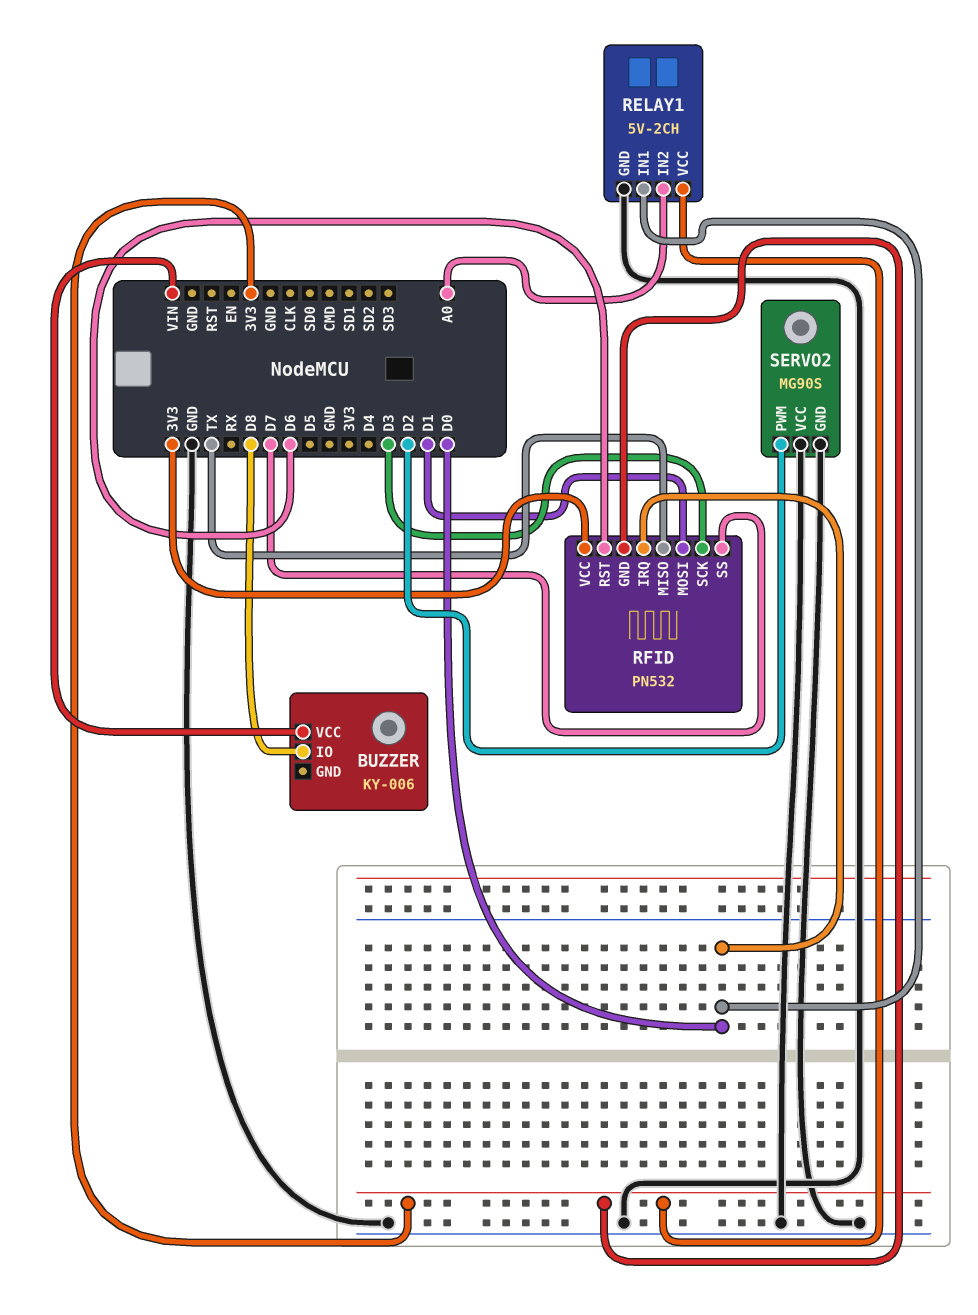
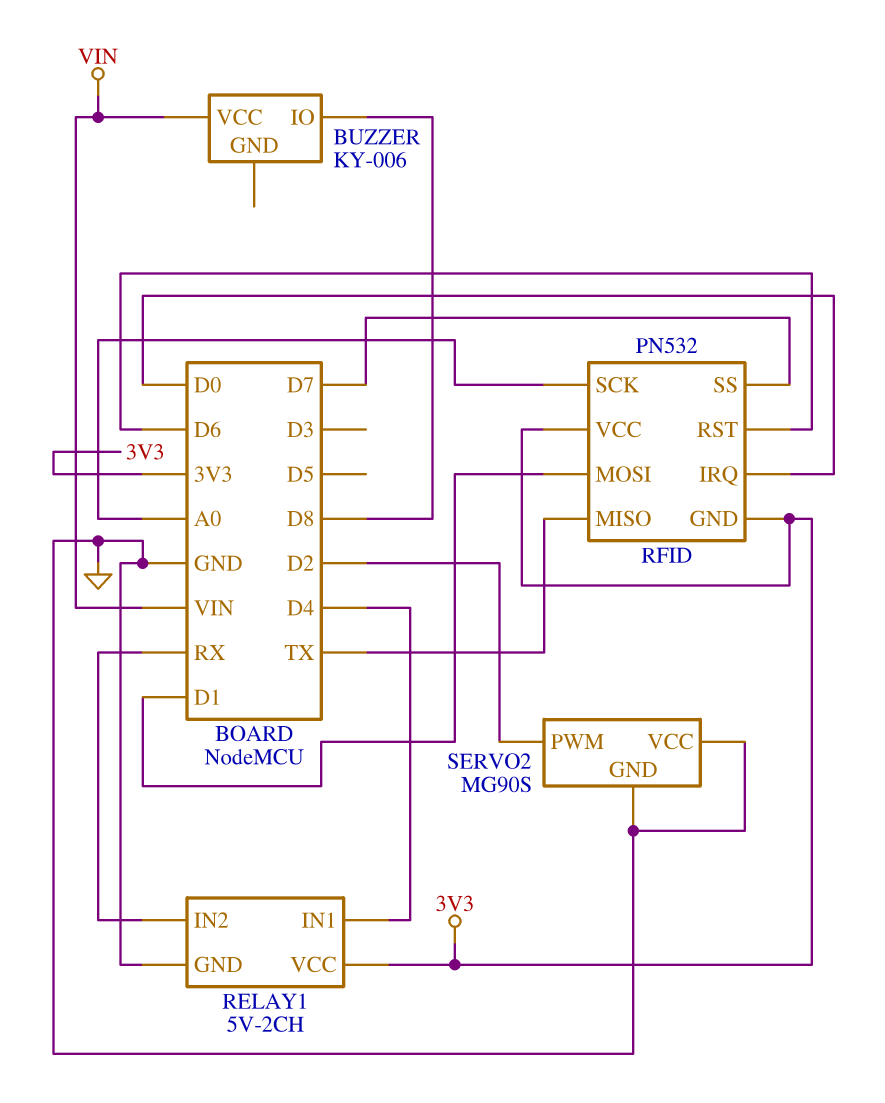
RELAY1 pin IN1: D0 -> D4
RELAY1 pin IN2: A0 -> RX
RFID pin SCK: D3 -> A0

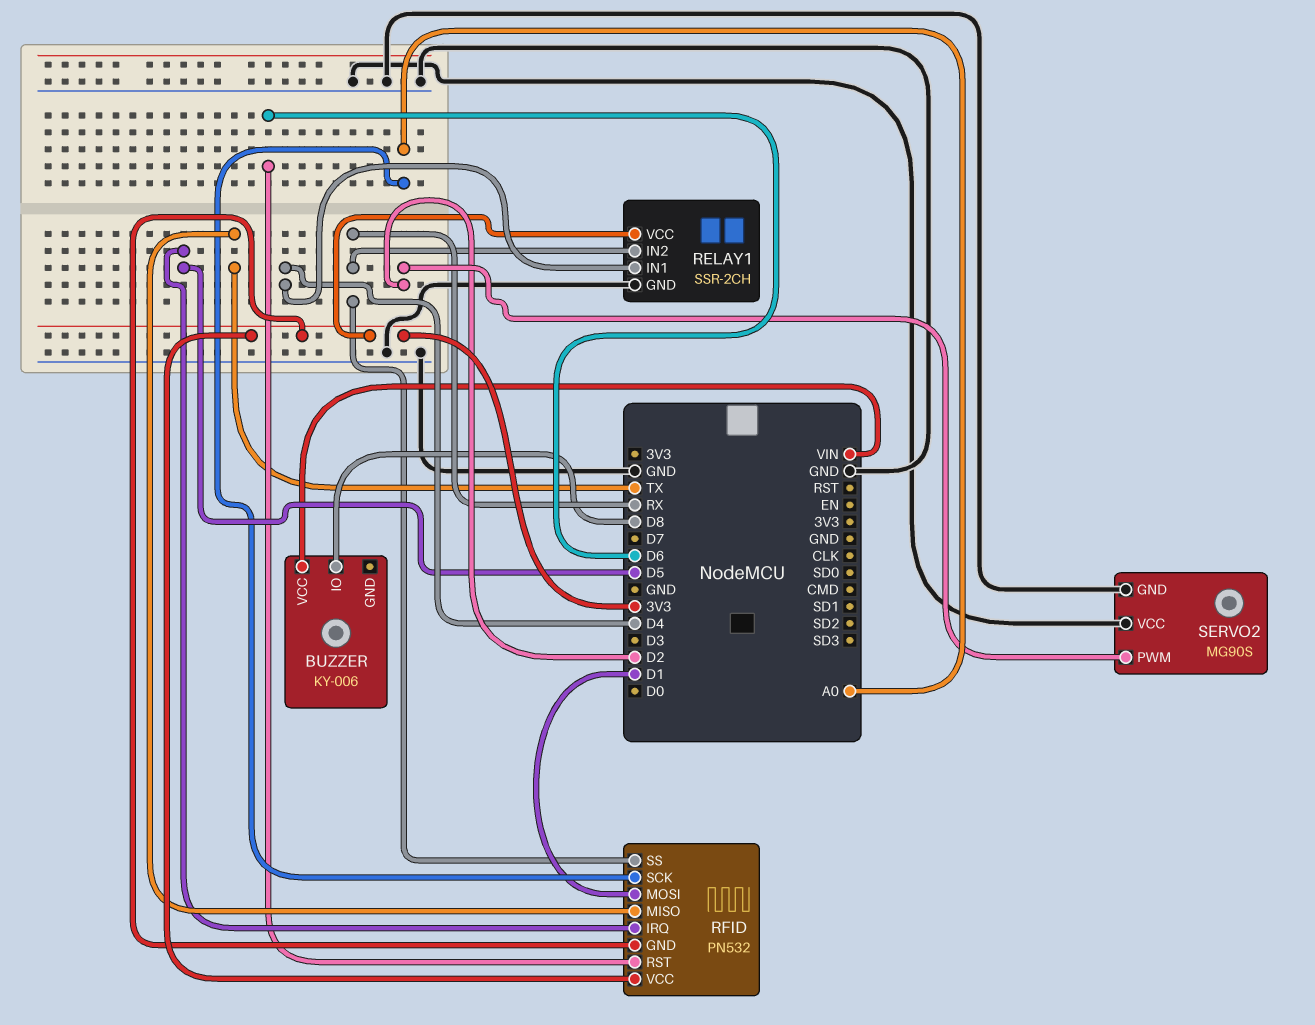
RELAY1: 5V-2CH -> SSR-2CH
RFID pin IRQ: D0 -> D5
RFID pin SS: D7 -> RX

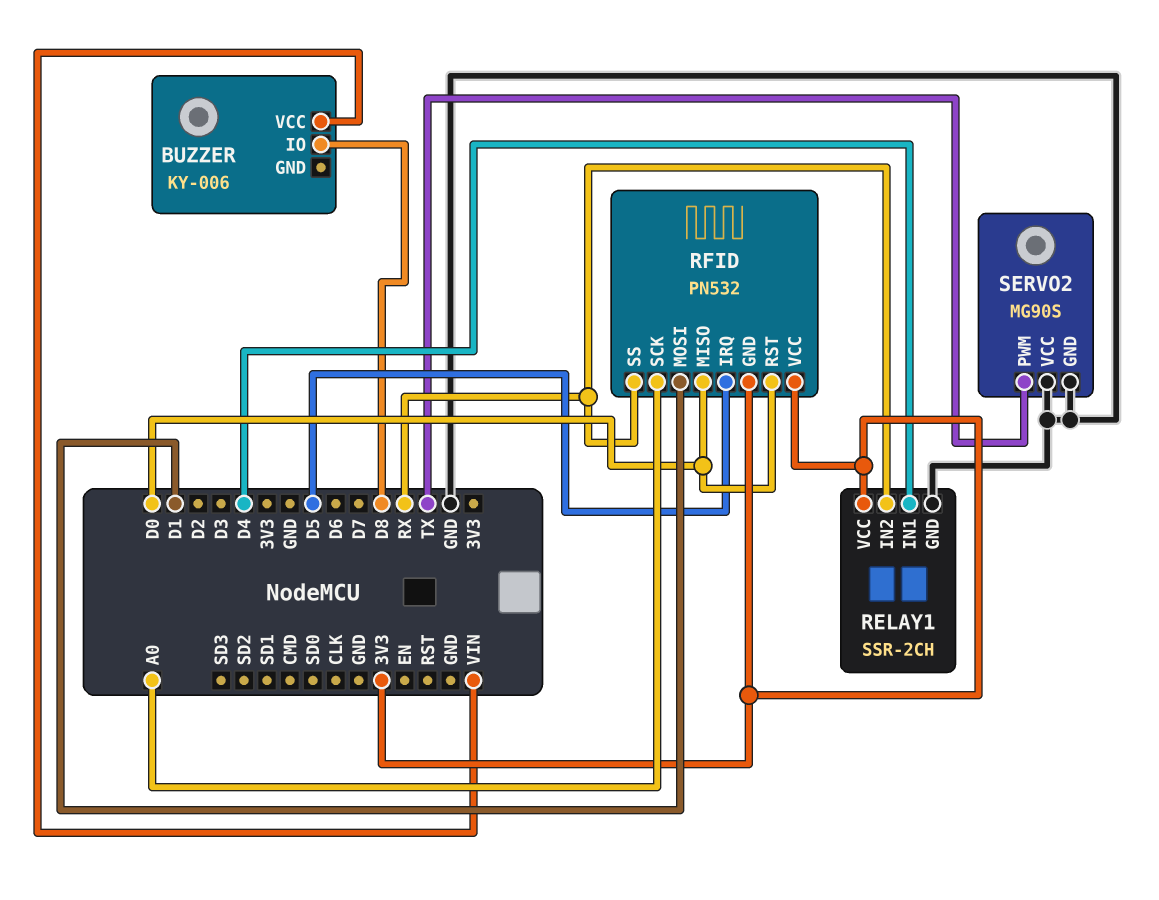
RFID pin MISO: TX -> D0
RFID pin RST: D6 -> D0
SERVO2 pin PWM: D2 -> TX

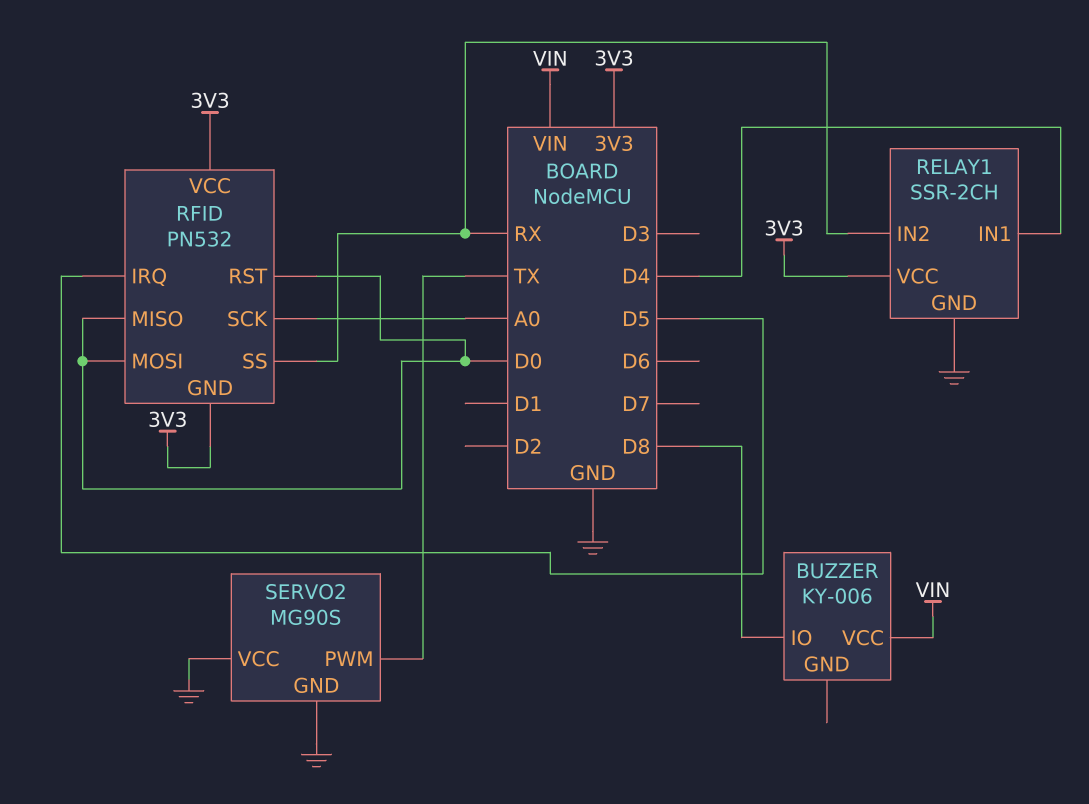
RFID pin MOSI: D1 -> D0

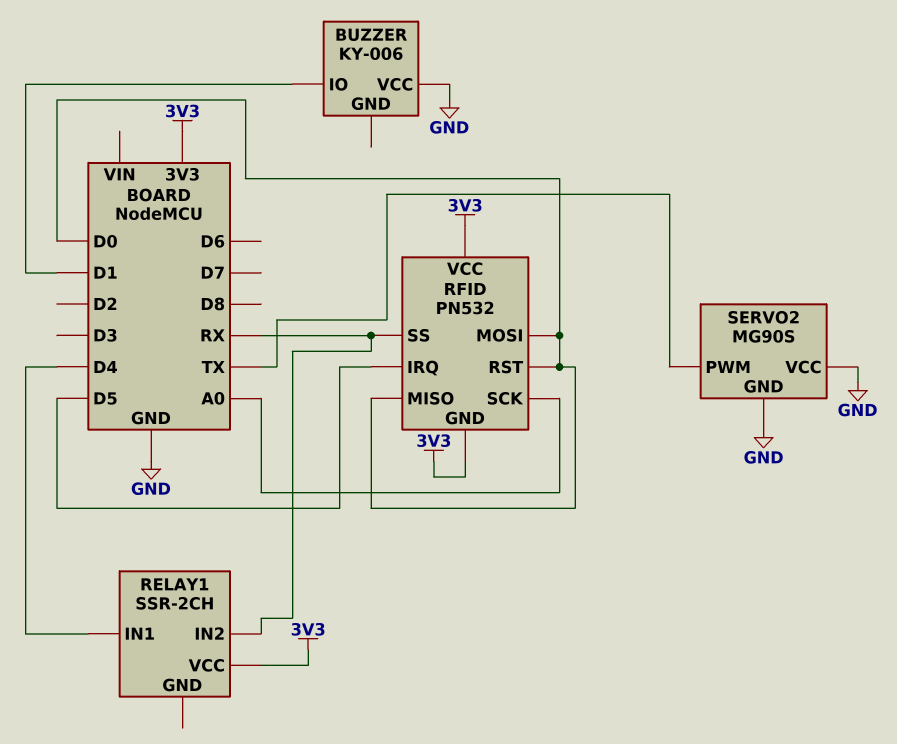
BUZZER pin IO: D8 -> D1
BUZZER pin VCC: VIN -> GND
RELAY1 pin GND: GND -> none

